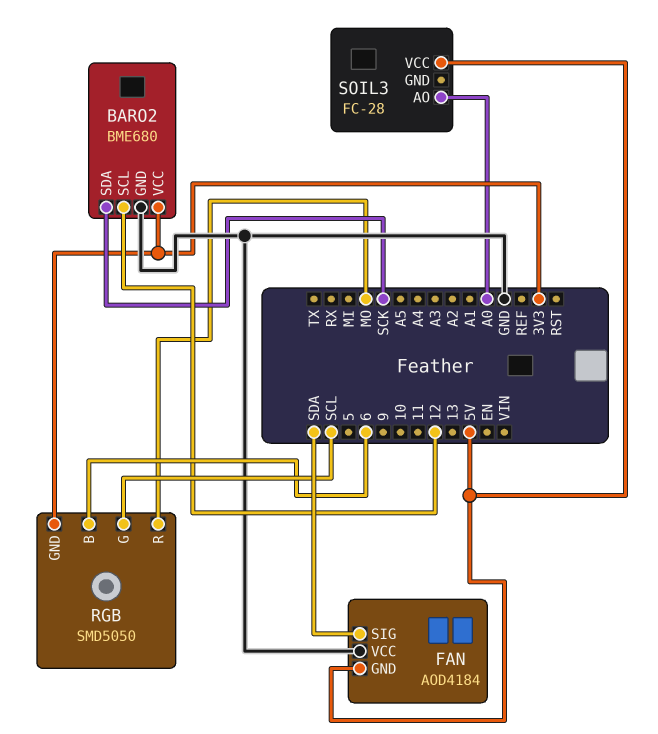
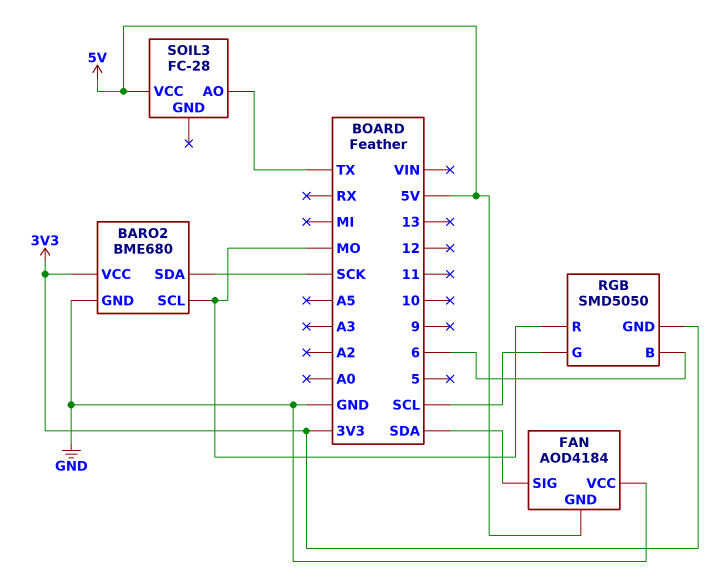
BARO2 pin SCL: 12 -> MO
SOIL3 pin AO: A0 -> TX

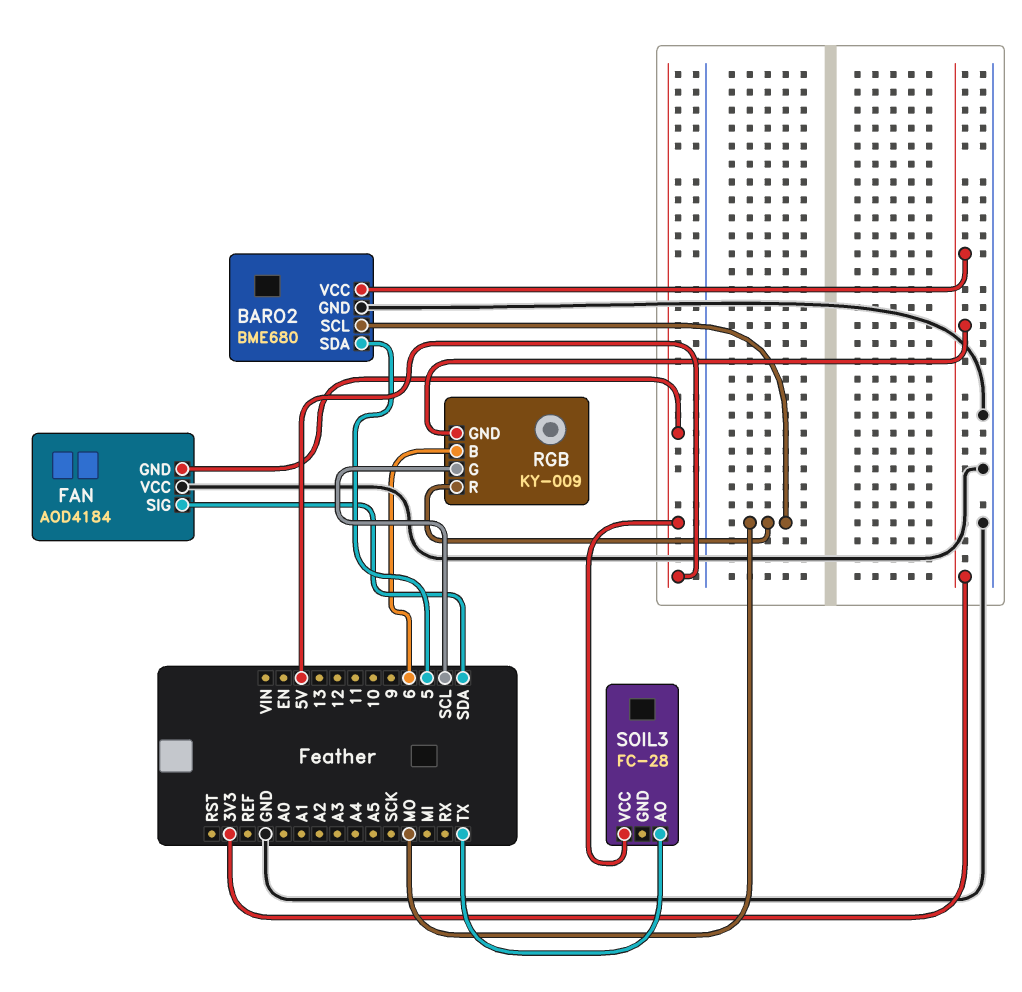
BARO2 pin SDA: SCK -> 5
RGB: SMD5050 -> KY-009

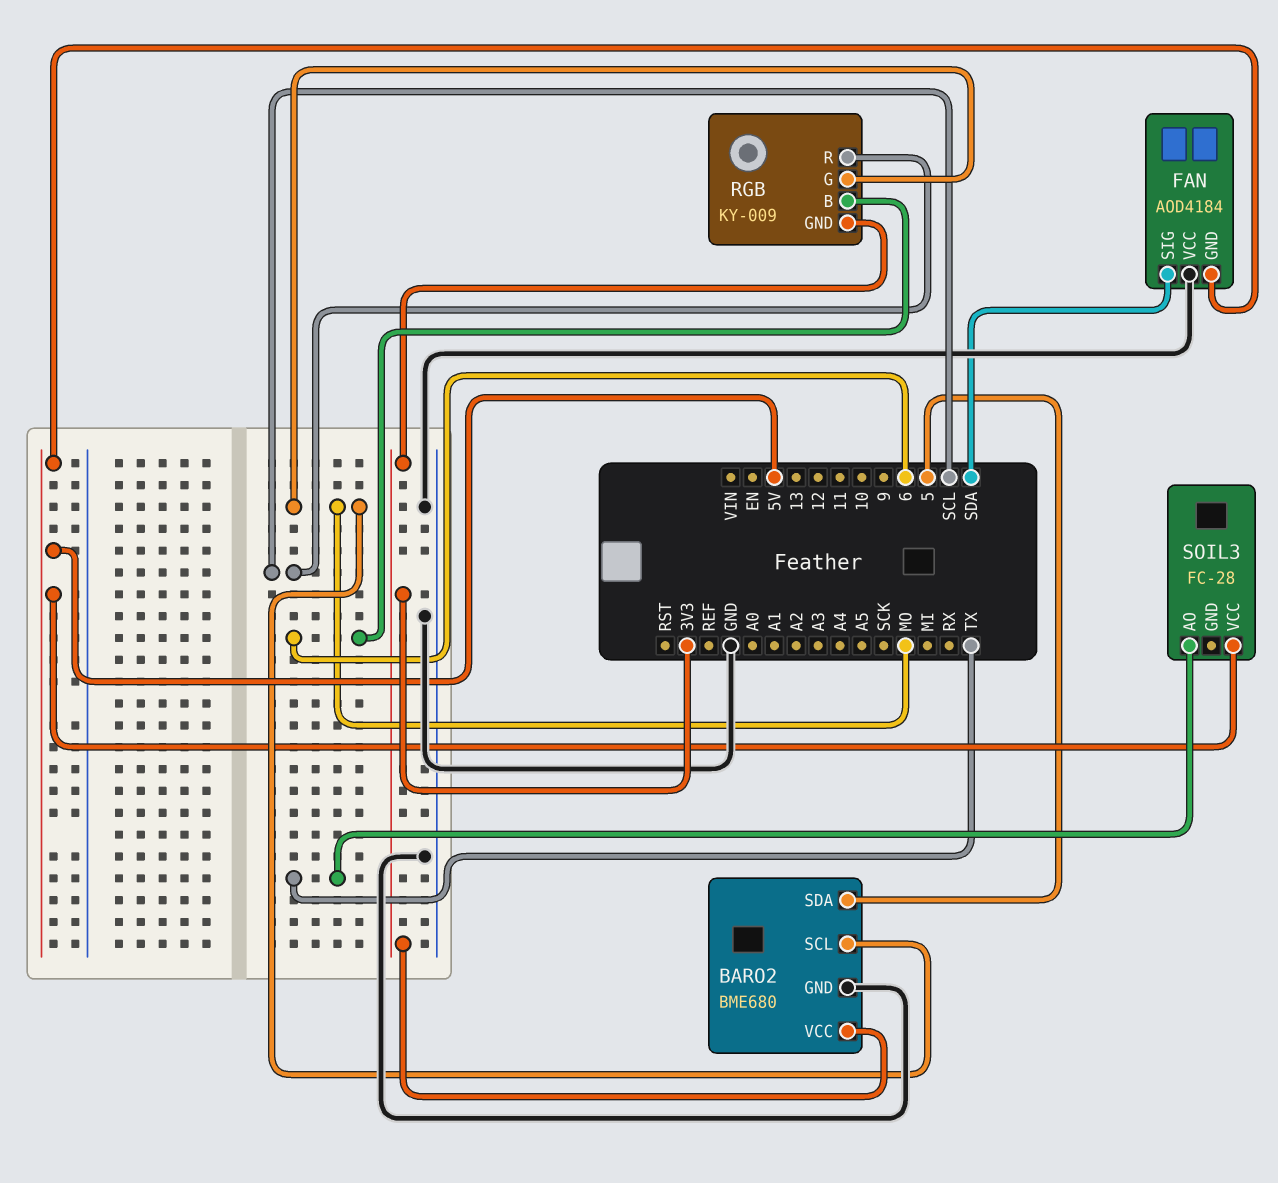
RGB pin G: SCL -> MO
RGB pin R: MO -> SCL

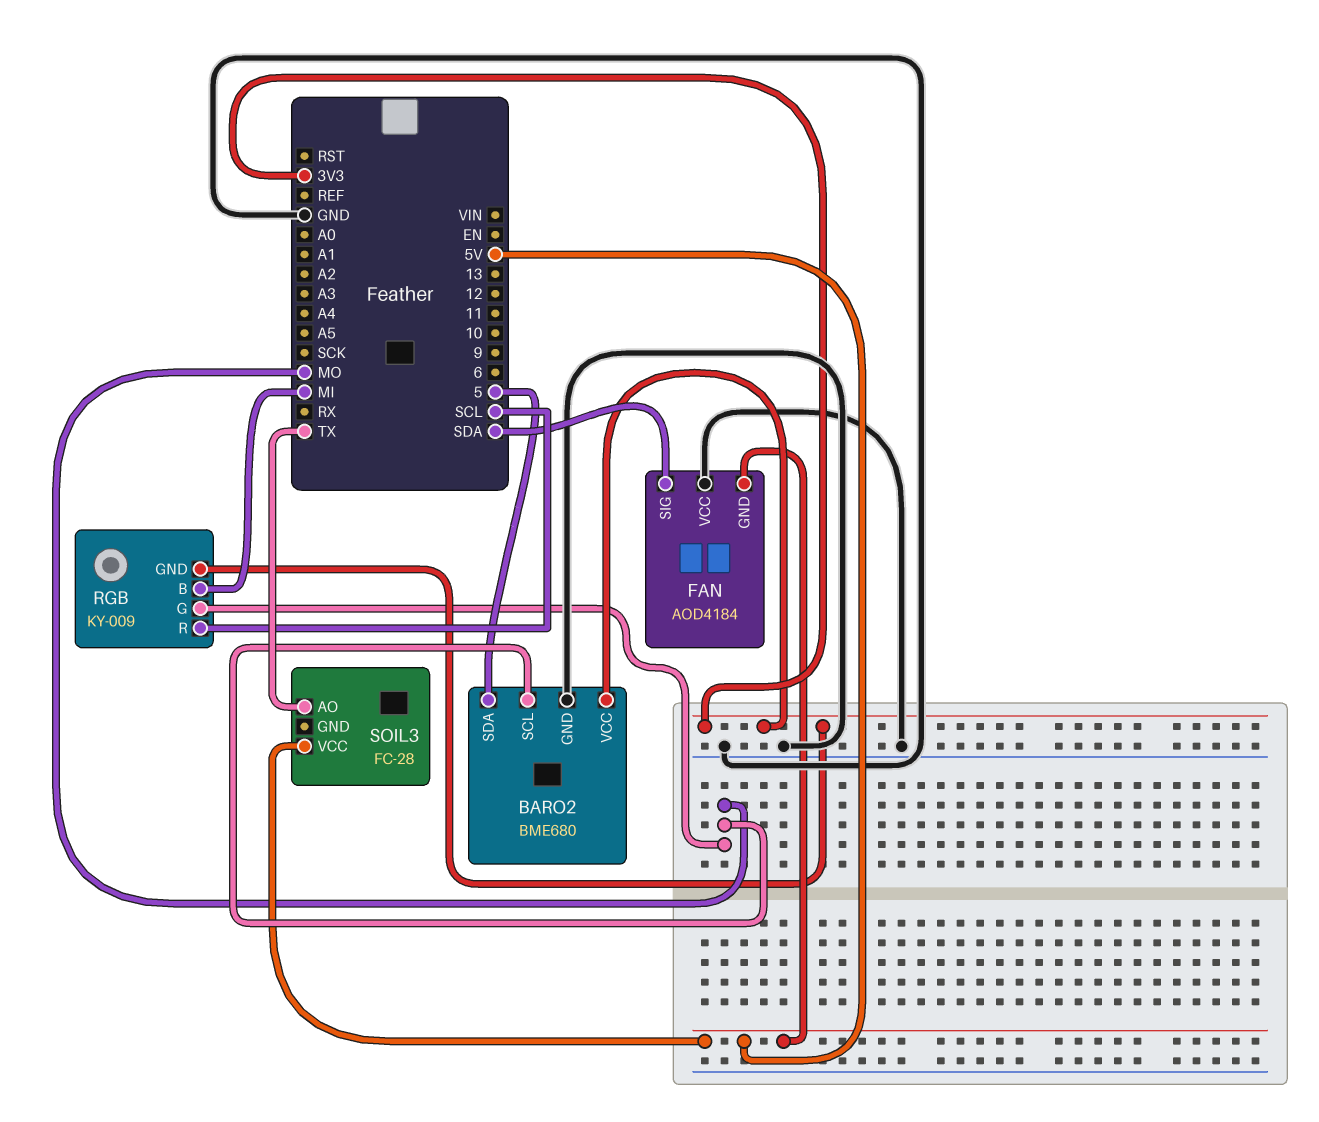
RGB pin B: 6 -> MI

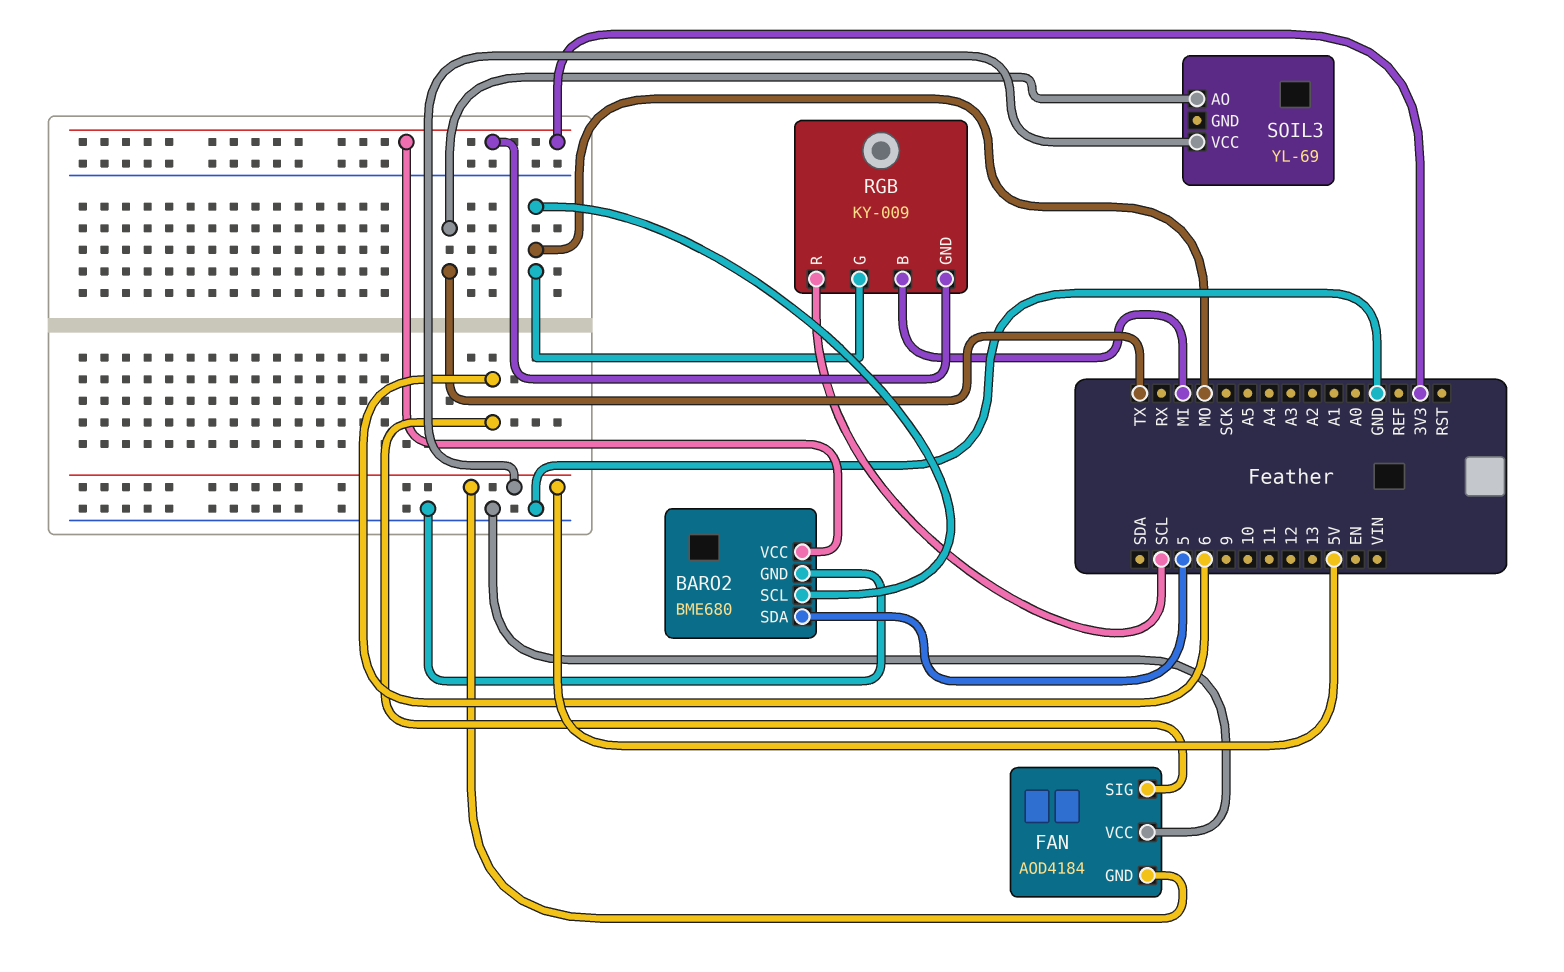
FAN pin SIG: SDA -> 6
SOIL3: FC-28 -> YL-69

